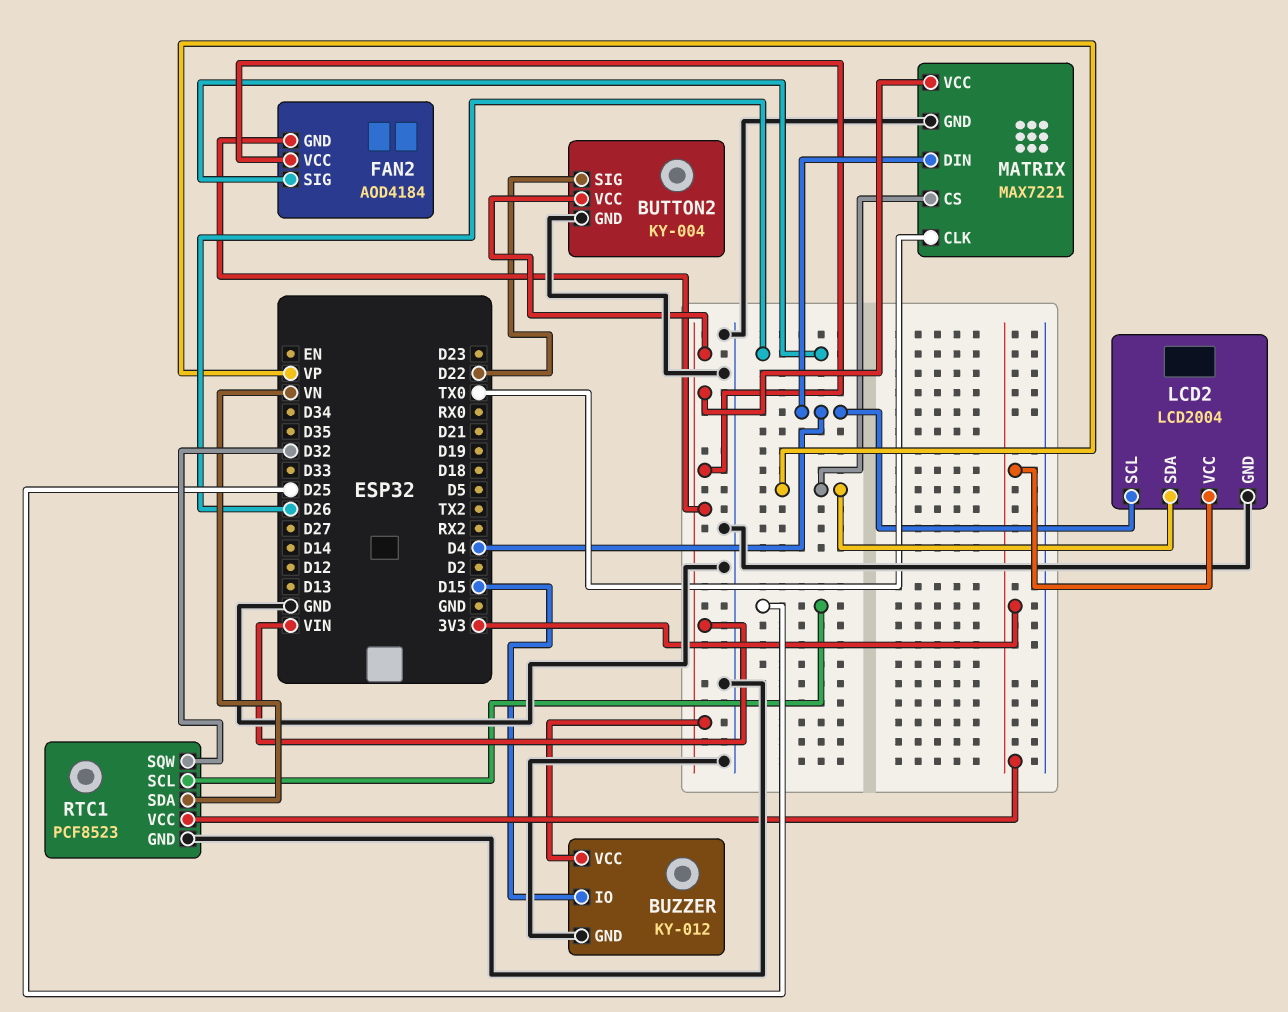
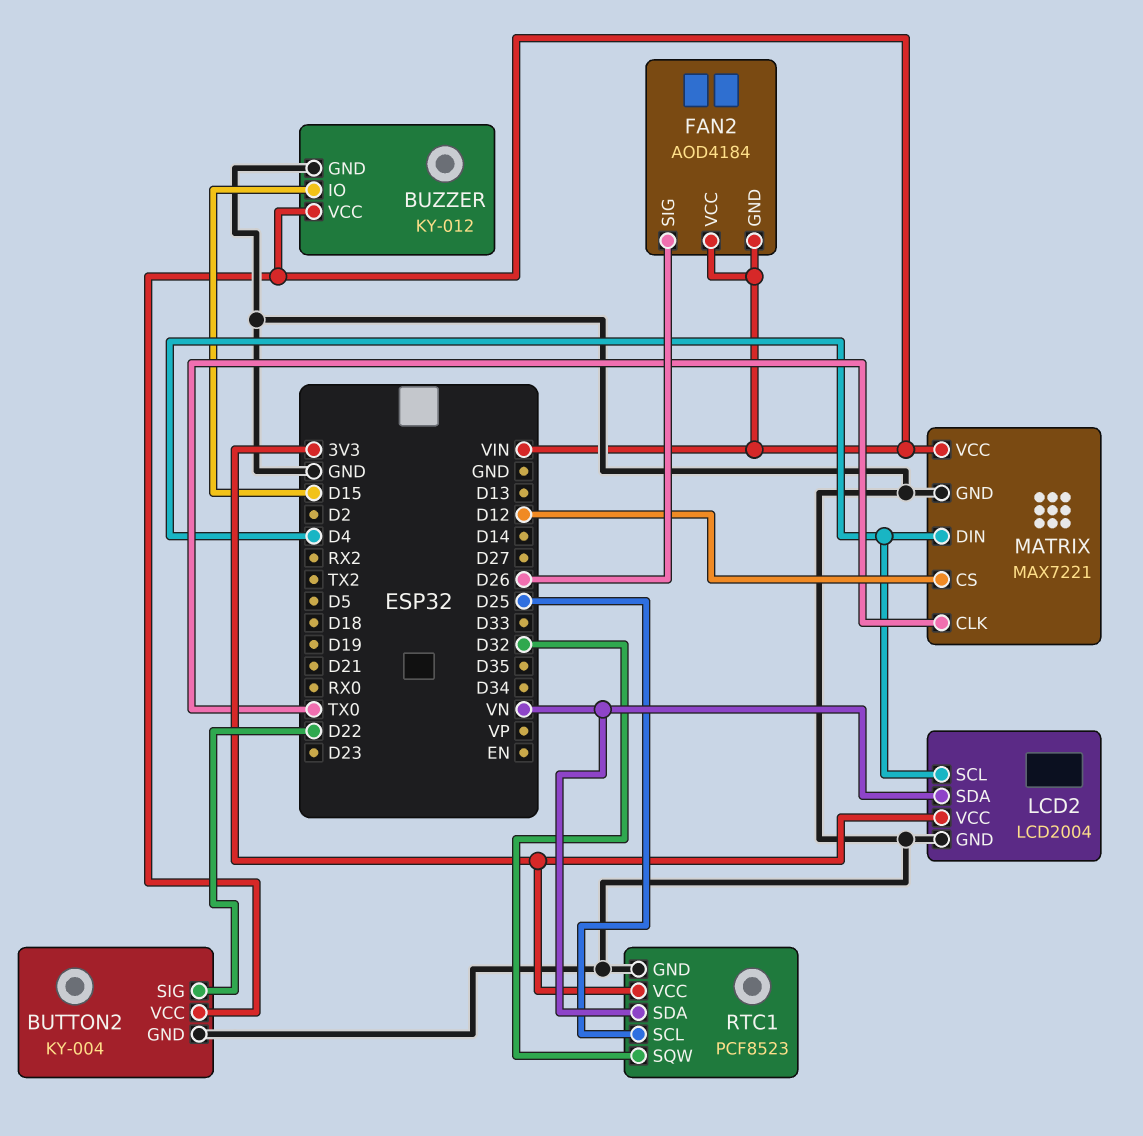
LCD2 pin SDA: VP -> VN
MATRIX pin CS: VP -> D12

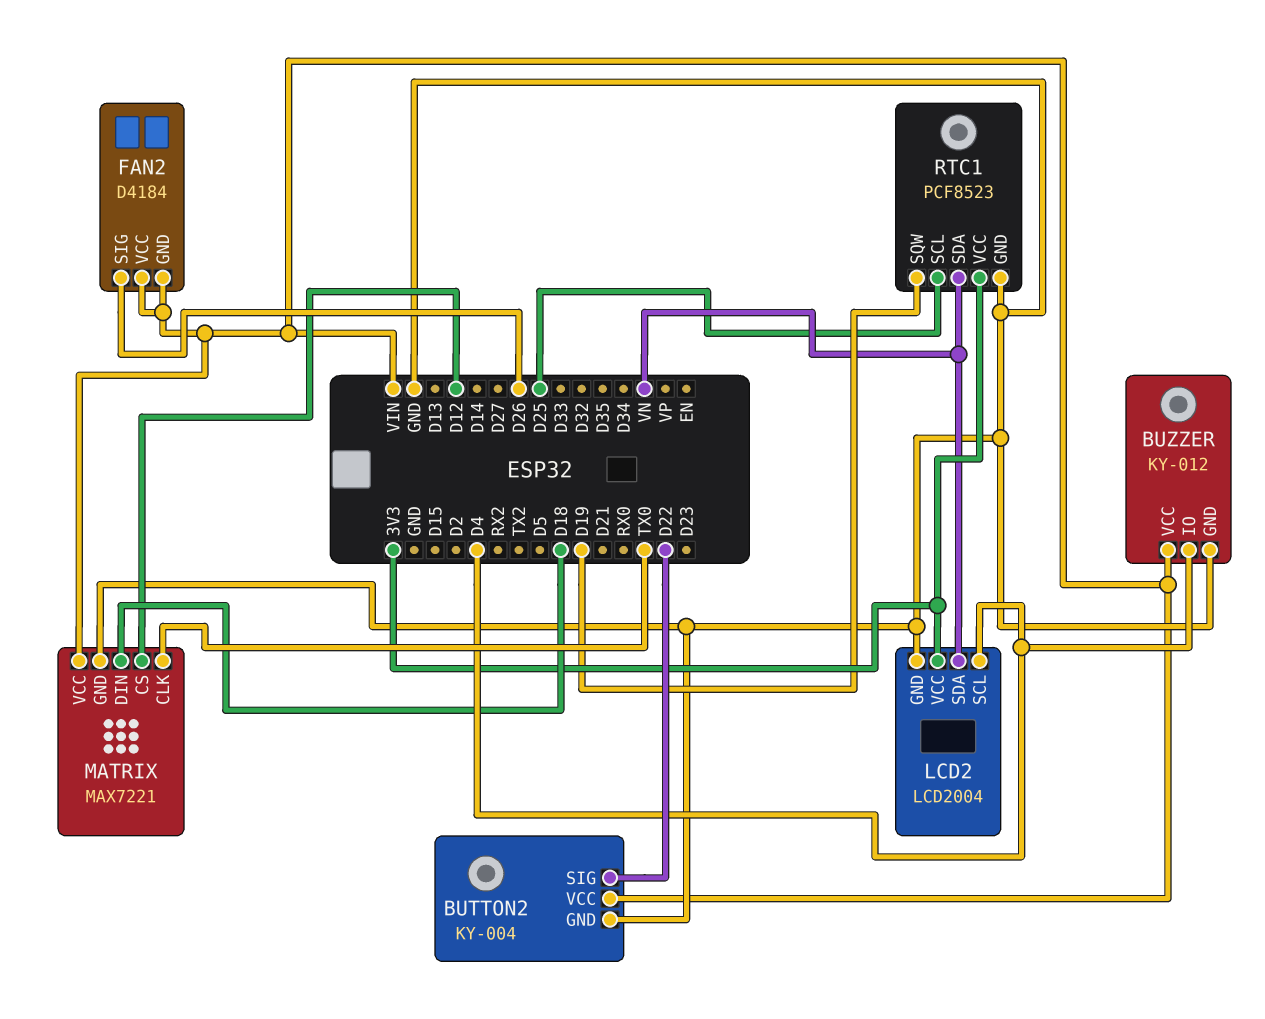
BUZZER pin IO: D15 -> D4
FAN2: AOD4184 -> D4184
MATRIX pin DIN: D4 -> D18
RTC1 pin SQW: D32 -> D19

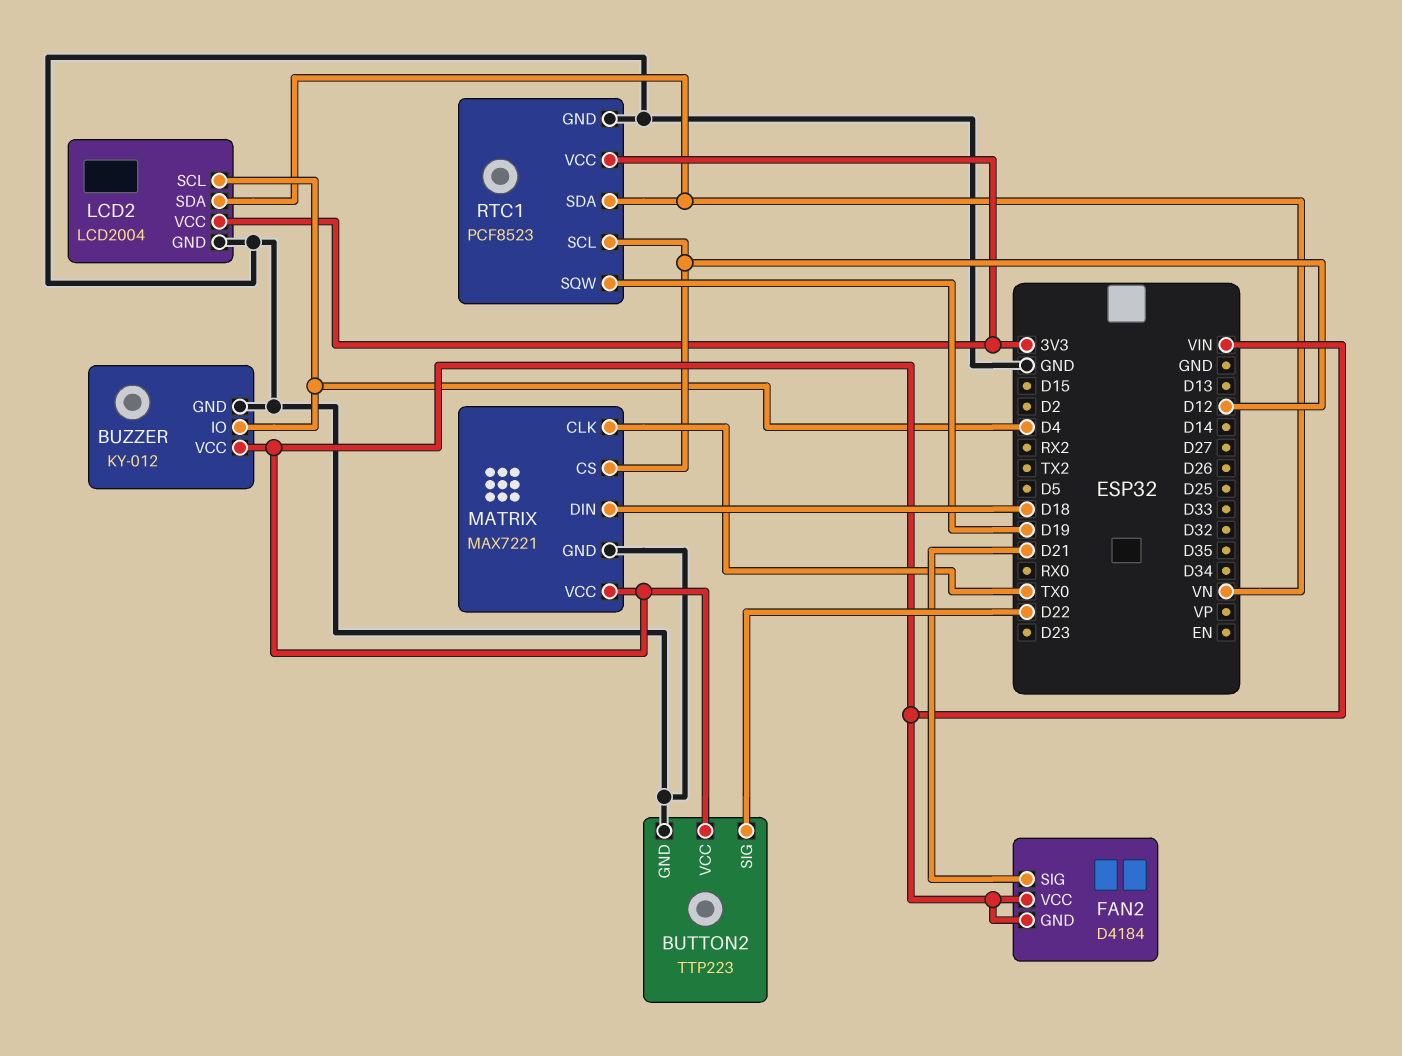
BUTTON2: KY-004 -> TTP223
FAN2 pin SIG: D26 -> D21
RTC1 pin SCL: D25 -> D12

